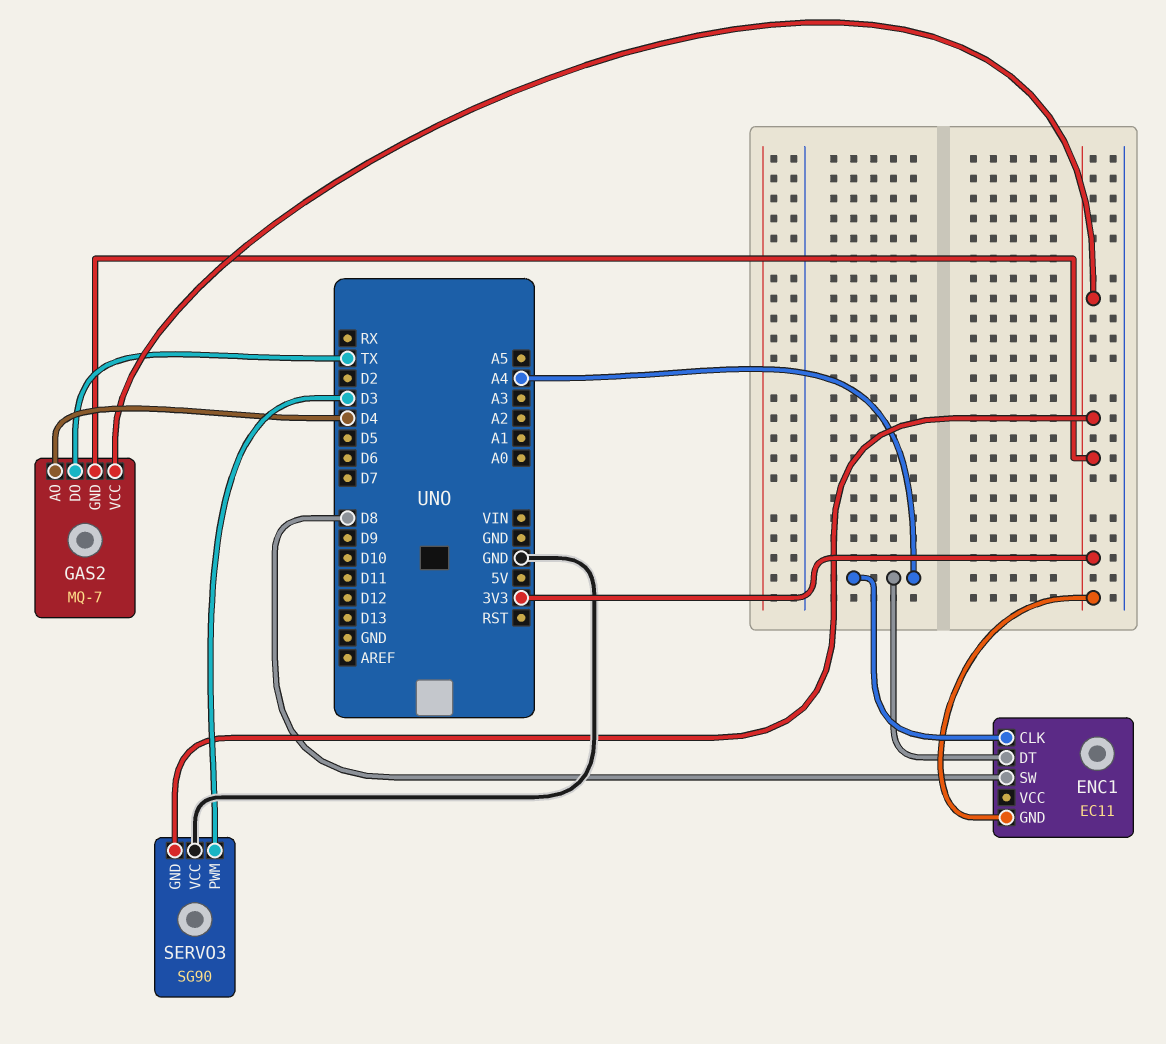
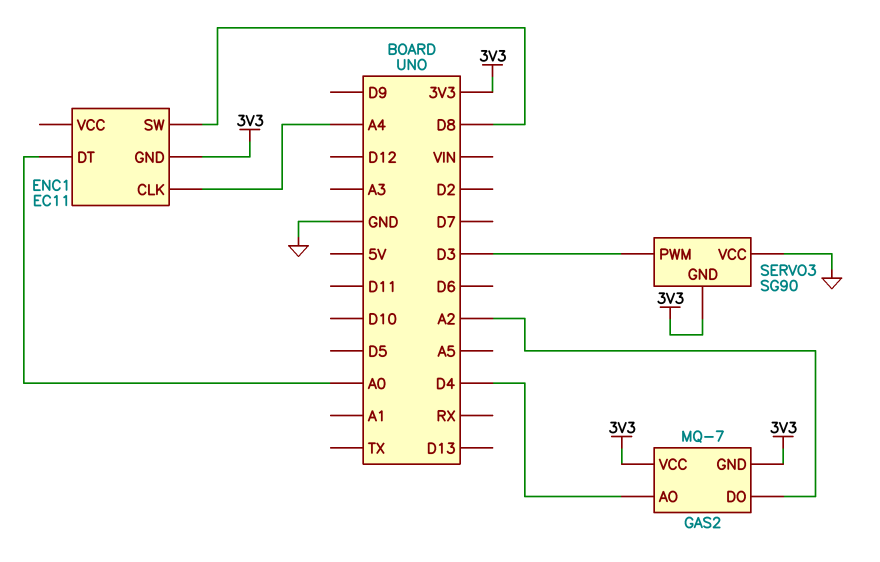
ENC1 pin DT: A4 -> A0
GAS2 pin DO: TX -> A2

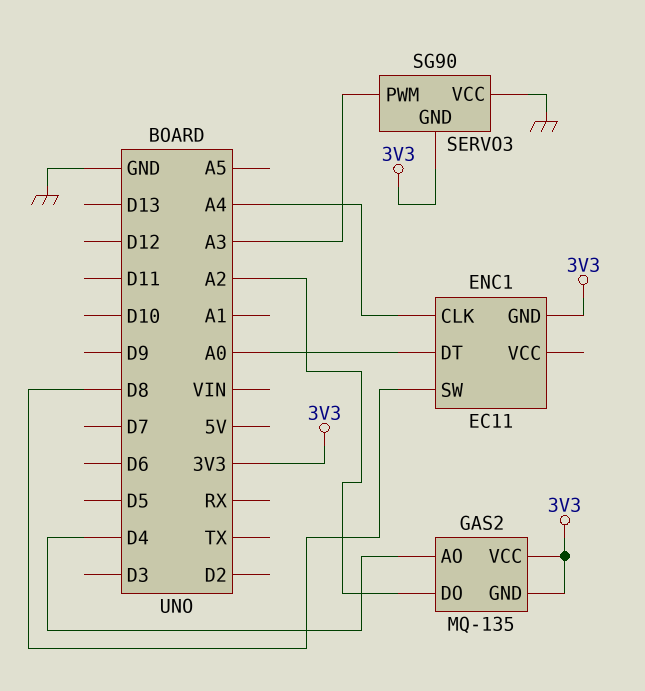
GAS2: MQ-7 -> MQ-135
SERVO3 pin PWM: D3 -> A3

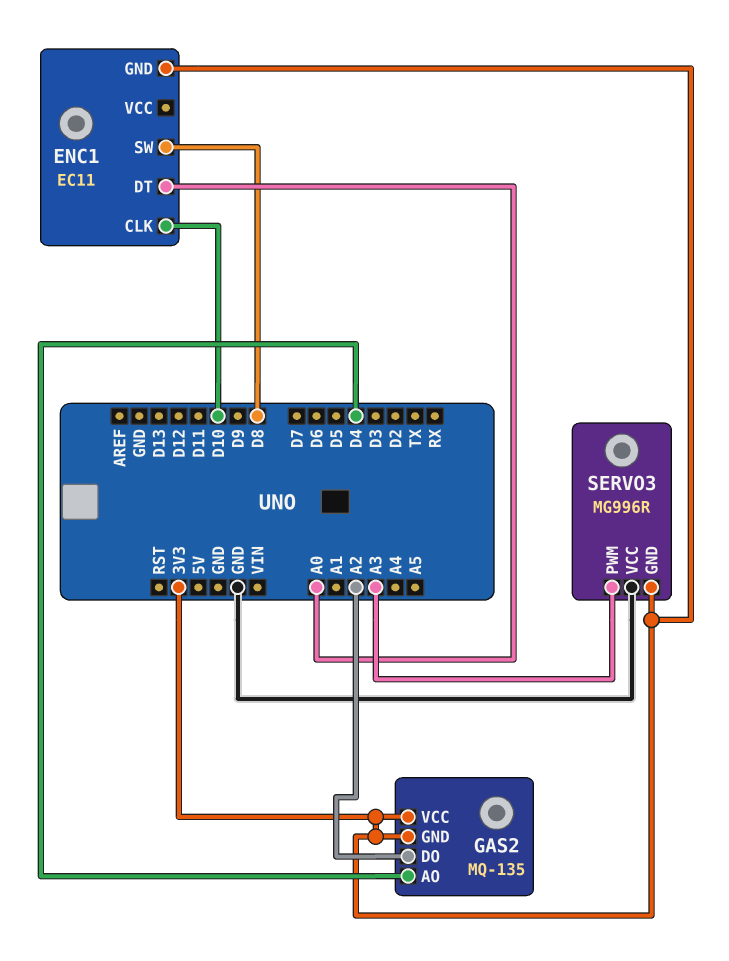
ENC1 pin CLK: A4 -> D10
SERVO3: SG90 -> MG996R

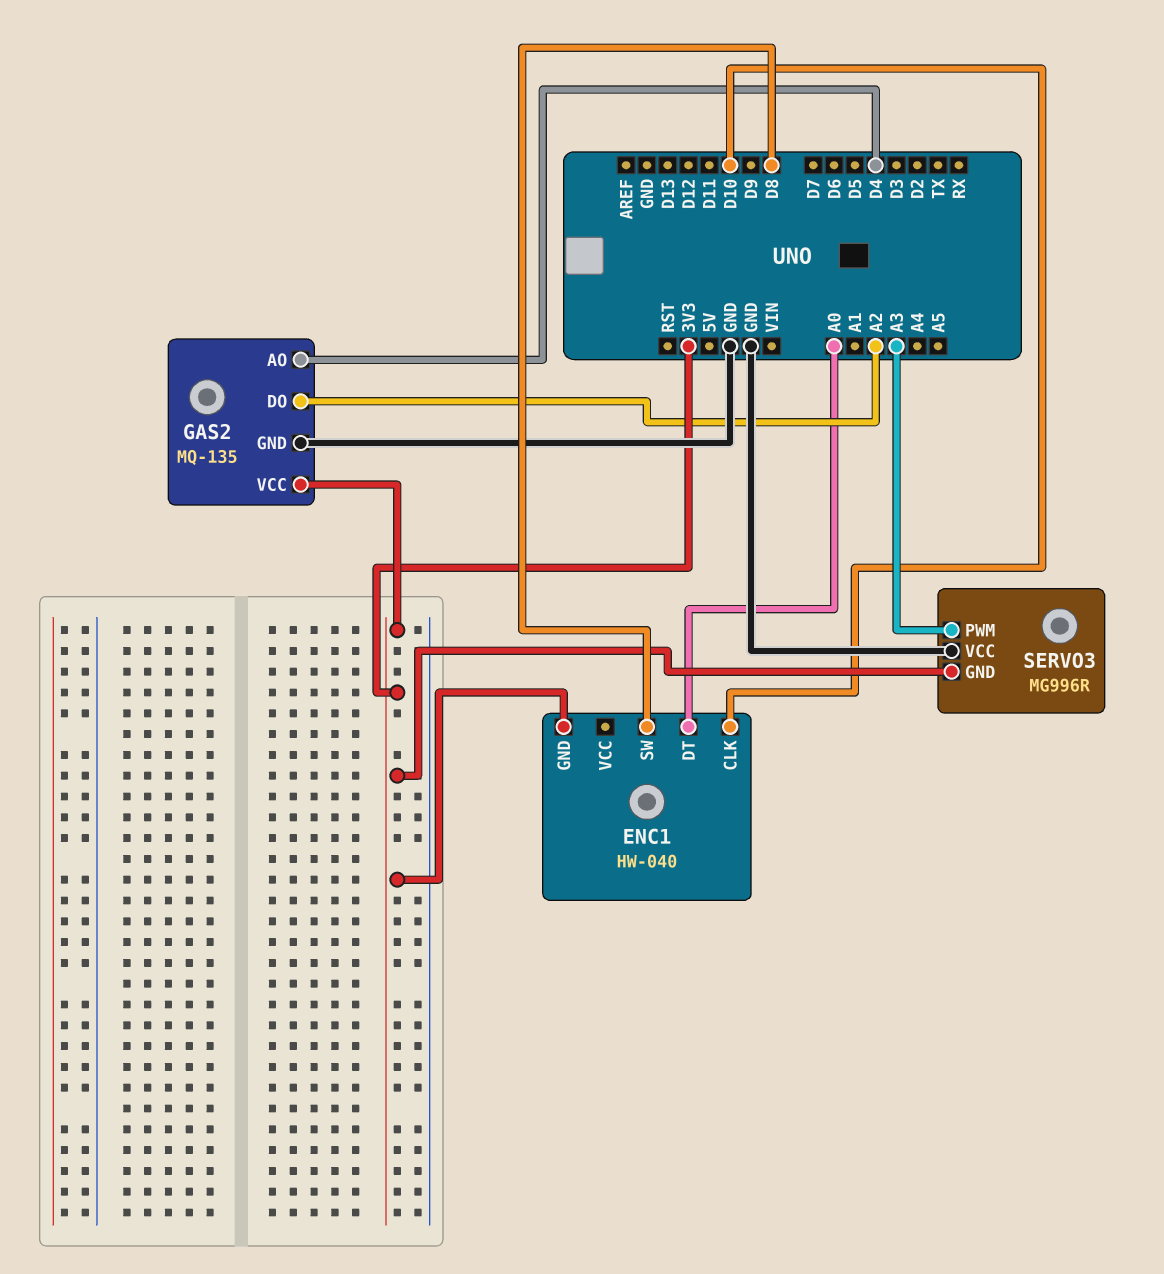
ENC1: EC11 -> HW-040
GAS2 pin GND: 3V3 -> GND

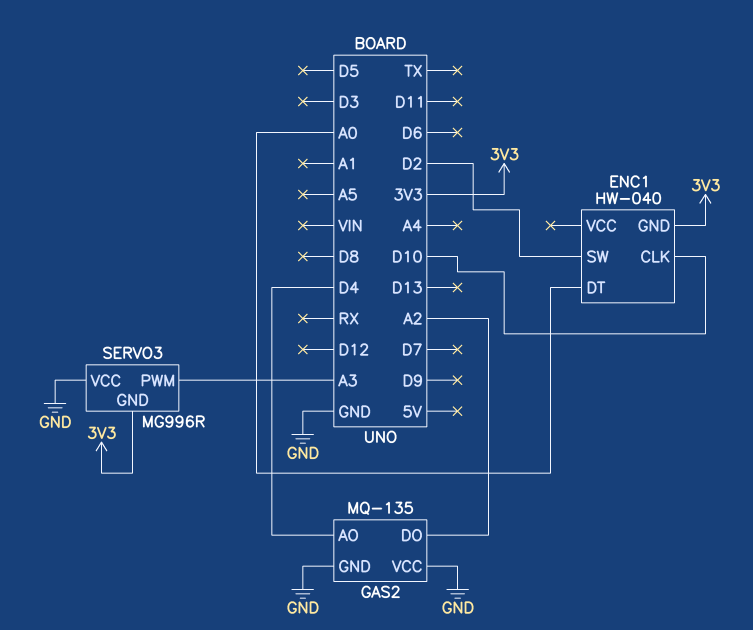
ENC1 pin SW: D8 -> D2
GAS2 pin VCC: 3V3 -> GND

